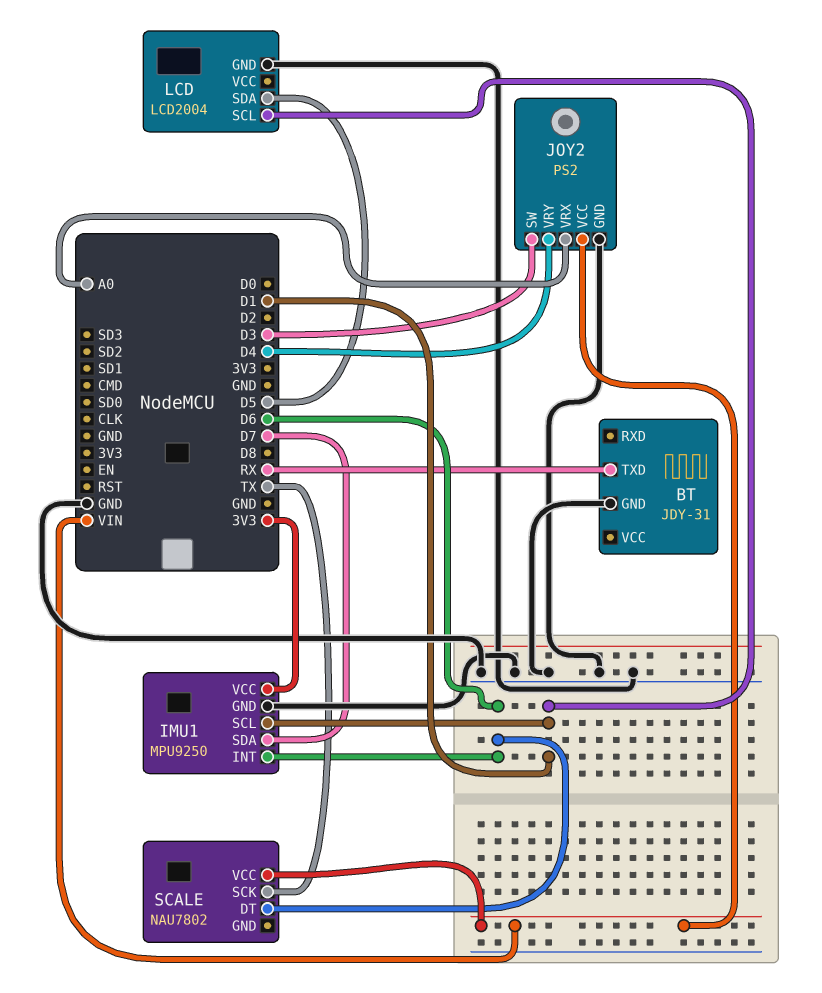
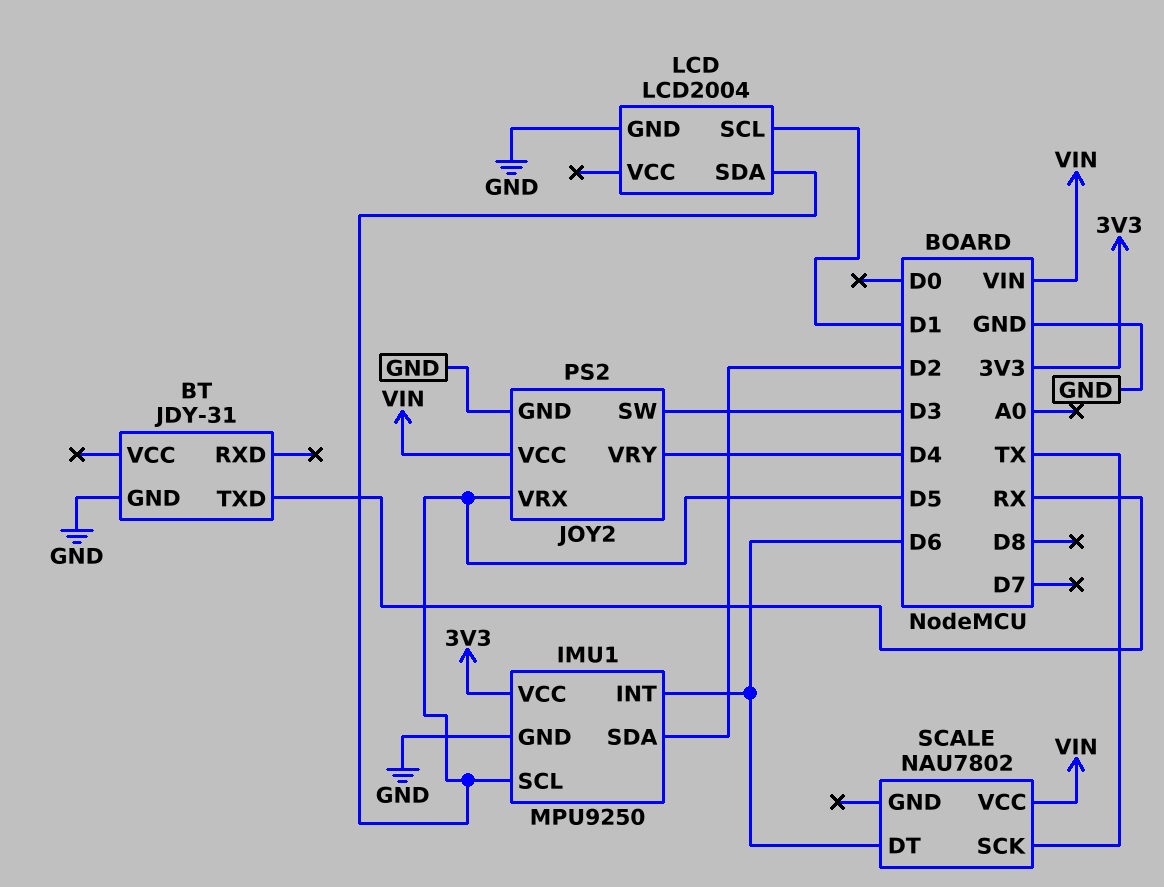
IMU1 pin SCL: D1 -> D5
IMU1 pin SDA: D7 -> D2
JOY2 pin VRX: A0 -> D5

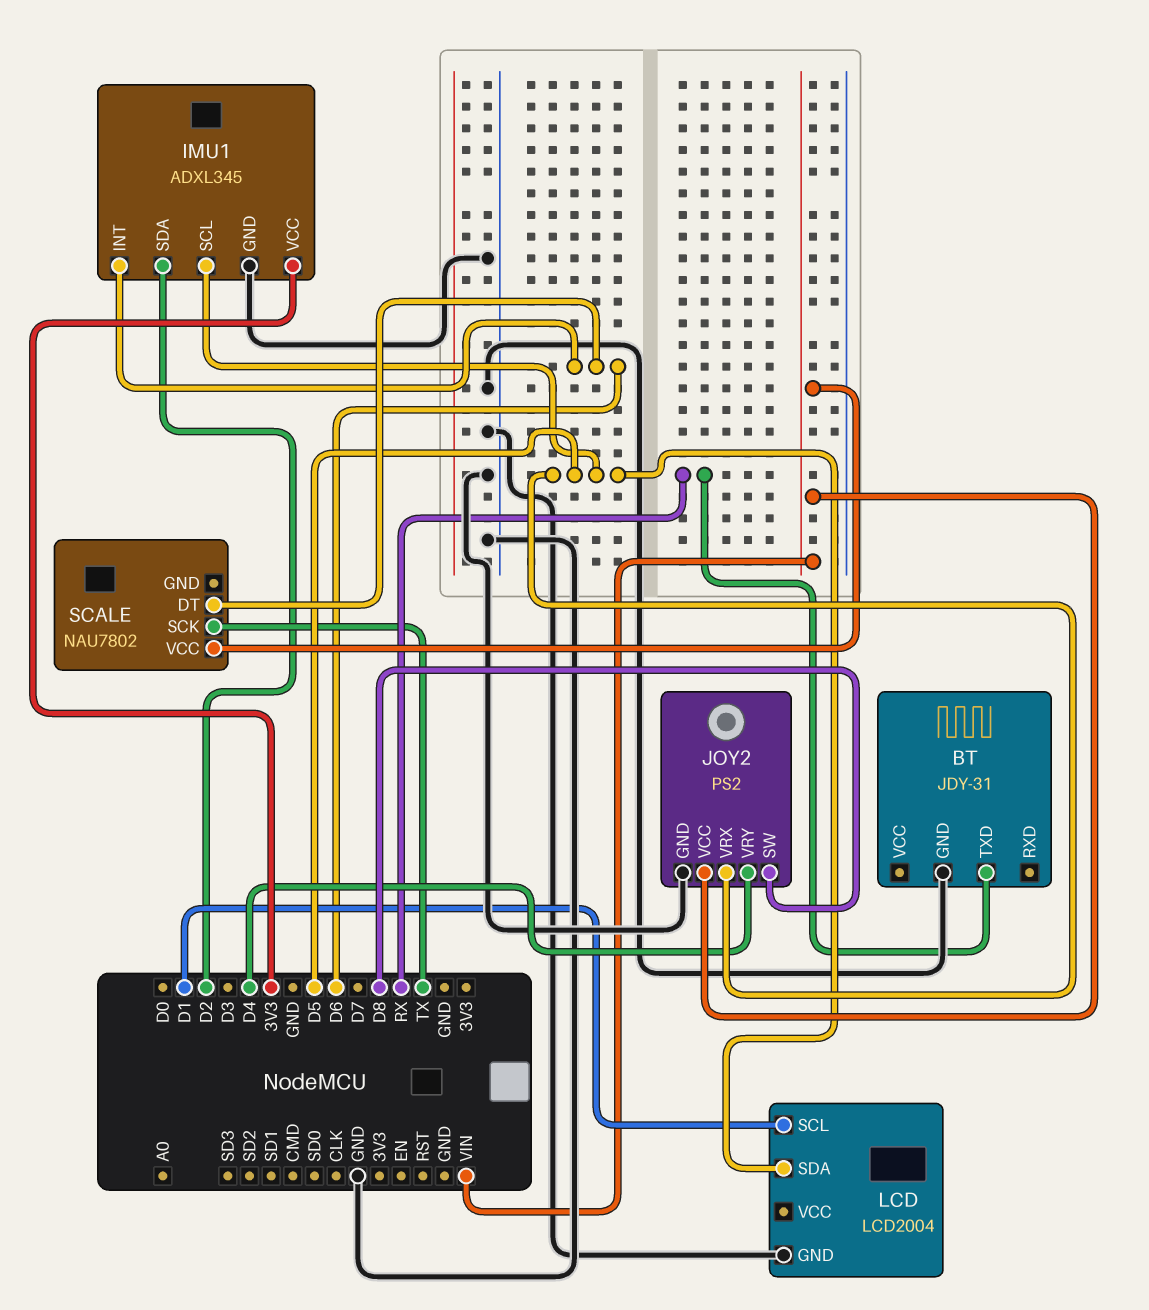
IMU1: MPU9250 -> ADXL345
JOY2 pin SW: D3 -> D8

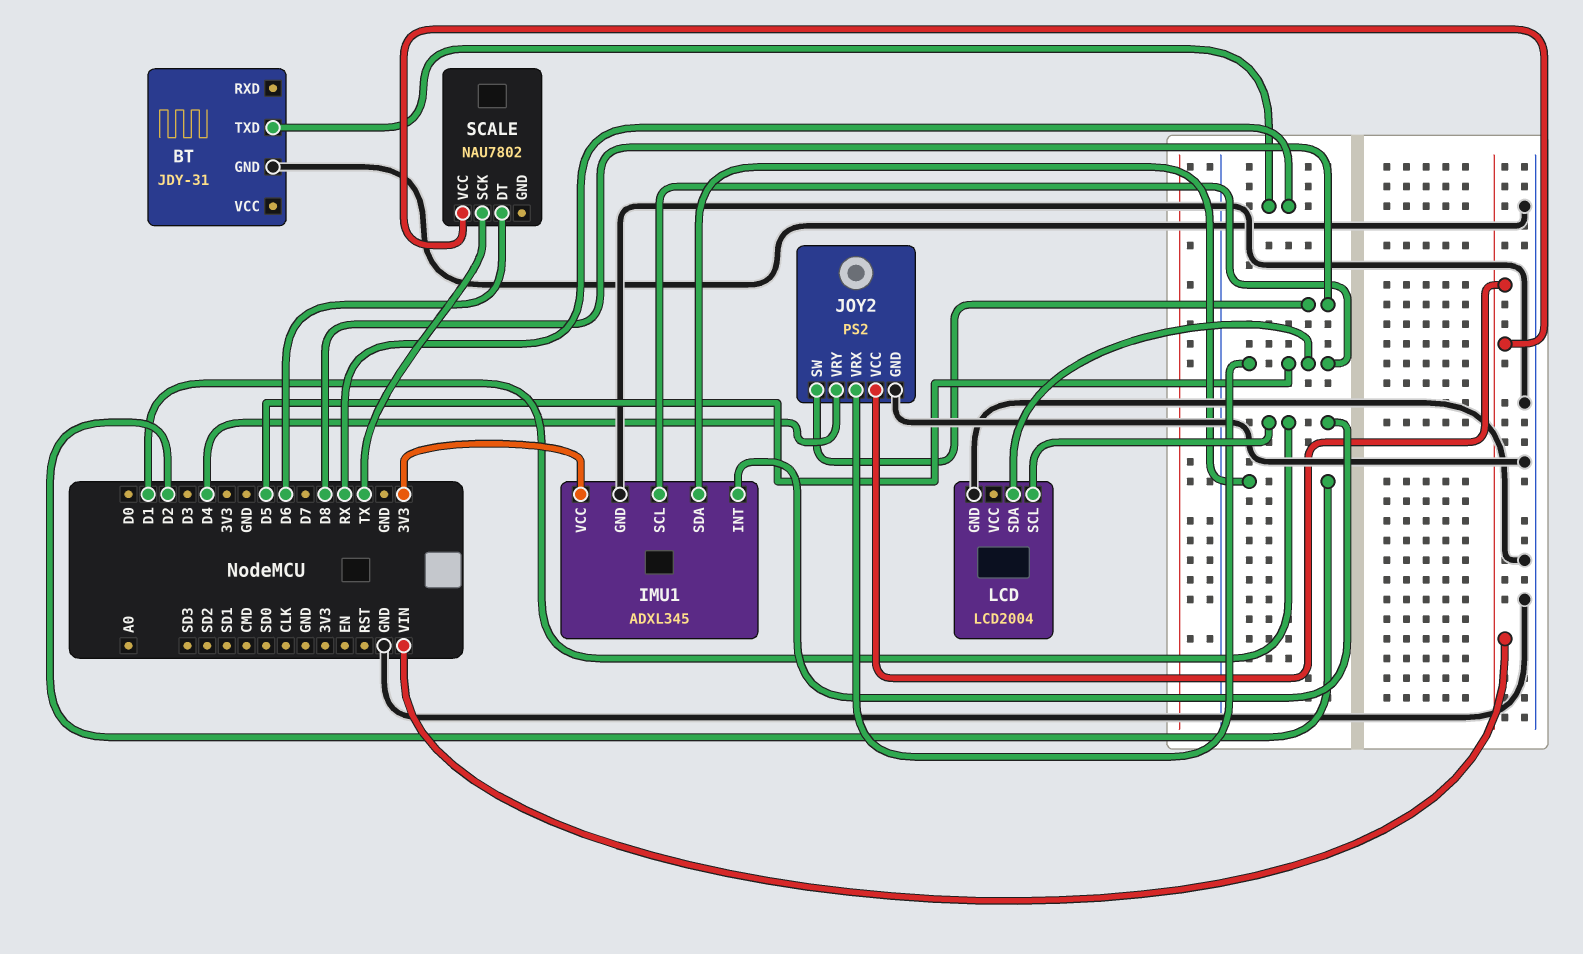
IMU1 pin INT: D6 -> D1

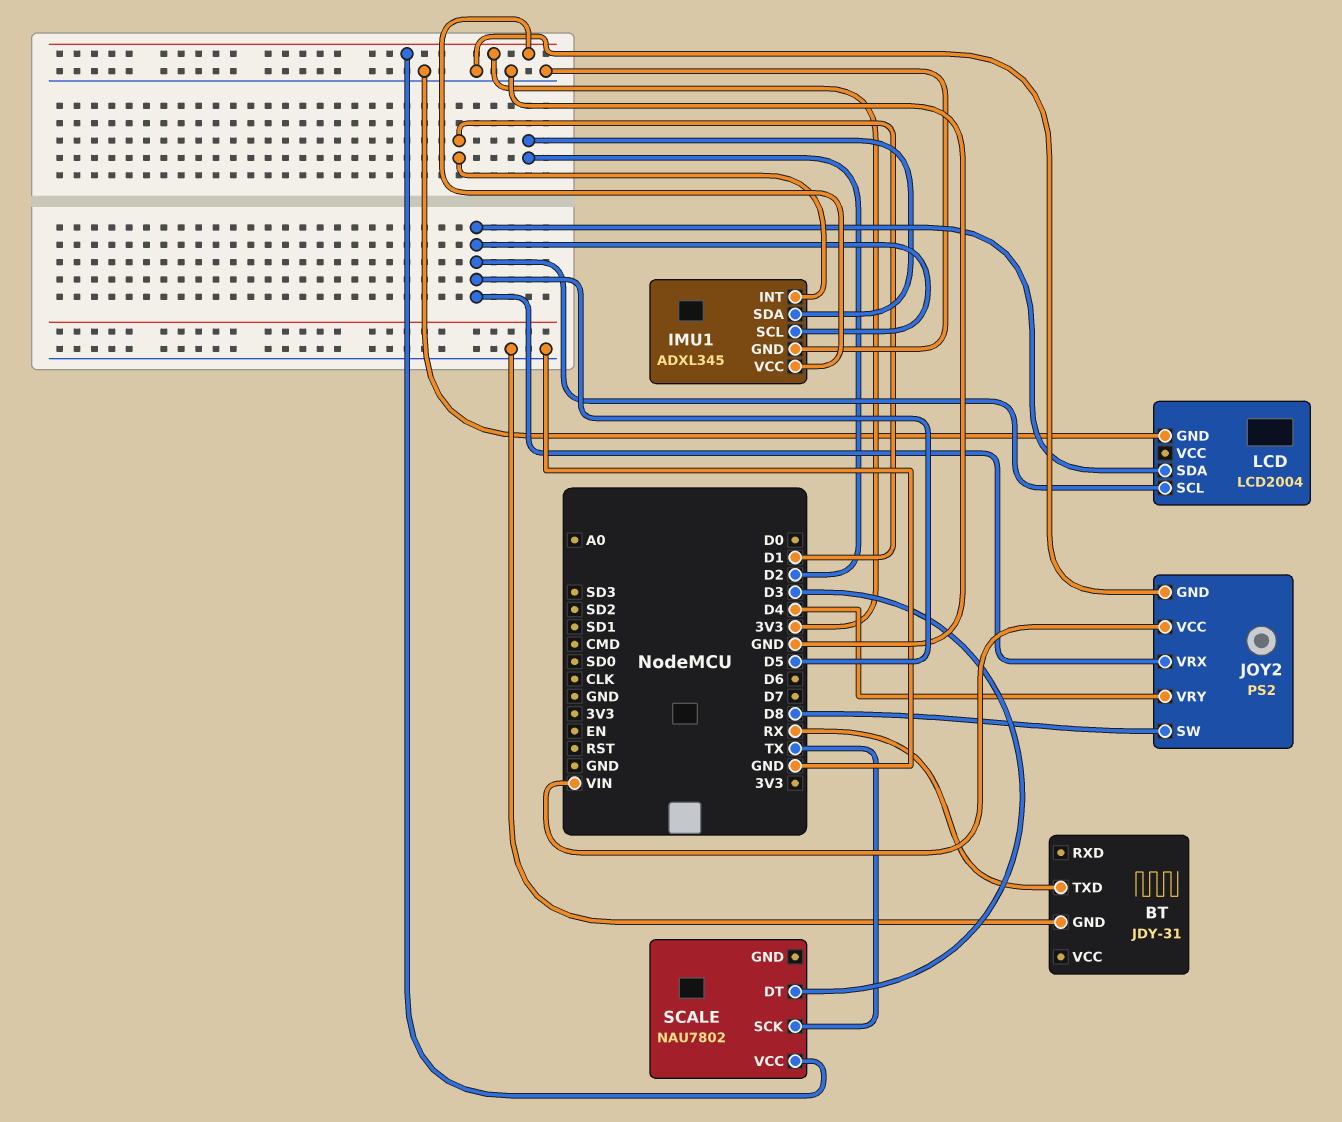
LCD pin SCL: D1 -> D5
SCALE pin DT: D6 -> D3
SCALE pin VCC: VIN -> 3V3

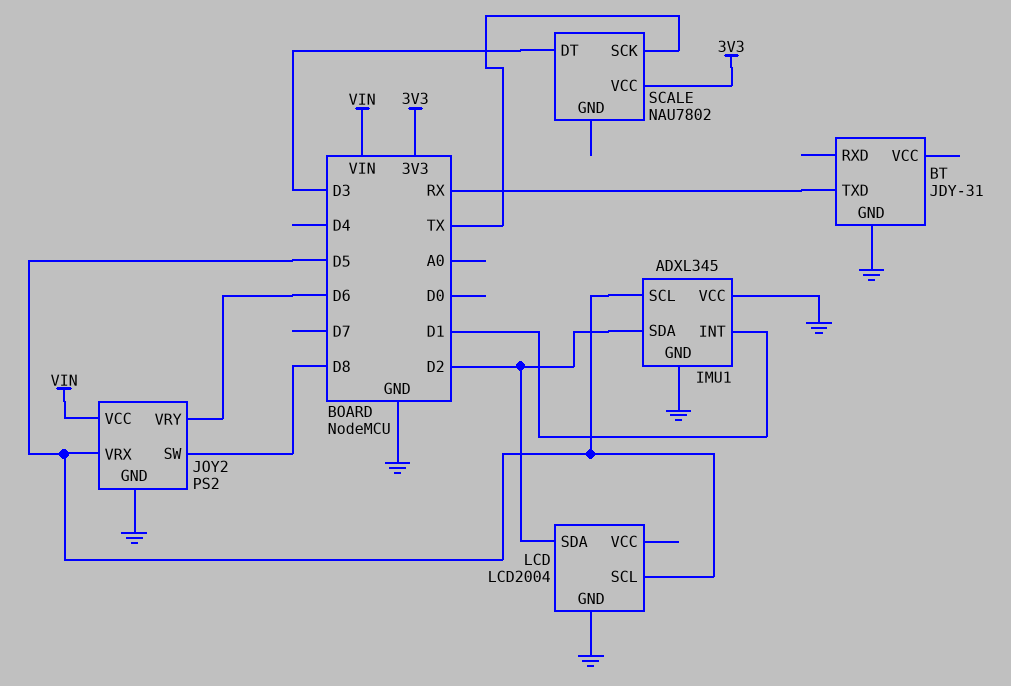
IMU1 pin VCC: 3V3 -> GND
JOY2 pin VRY: D4 -> D6
LCD pin SDA: D5 -> D2

